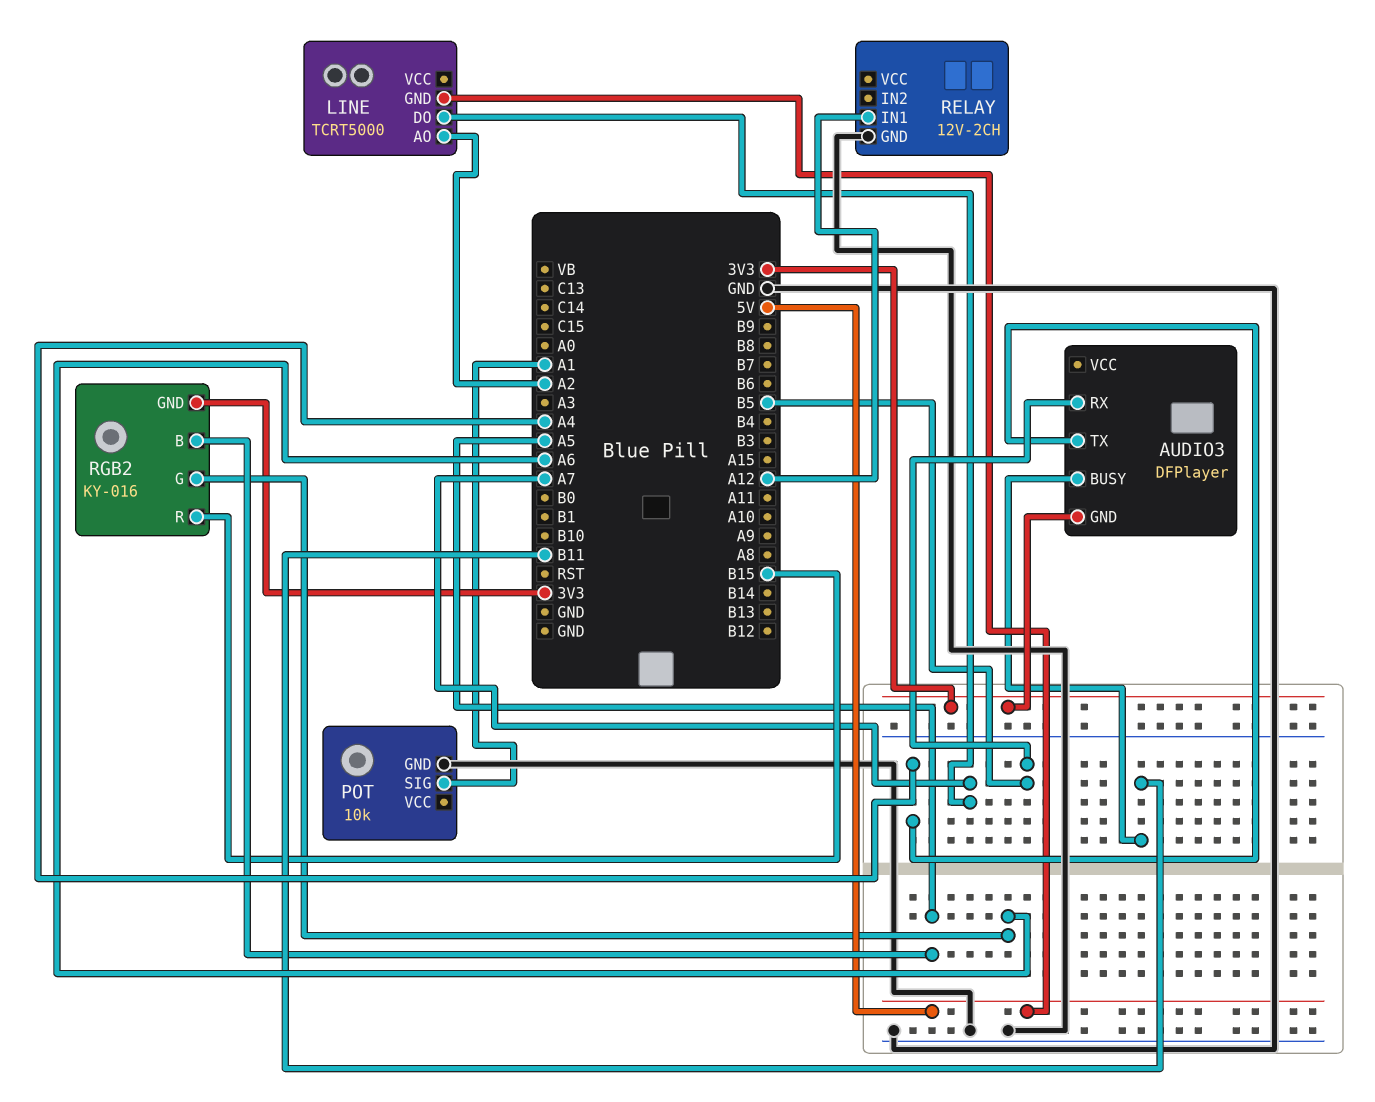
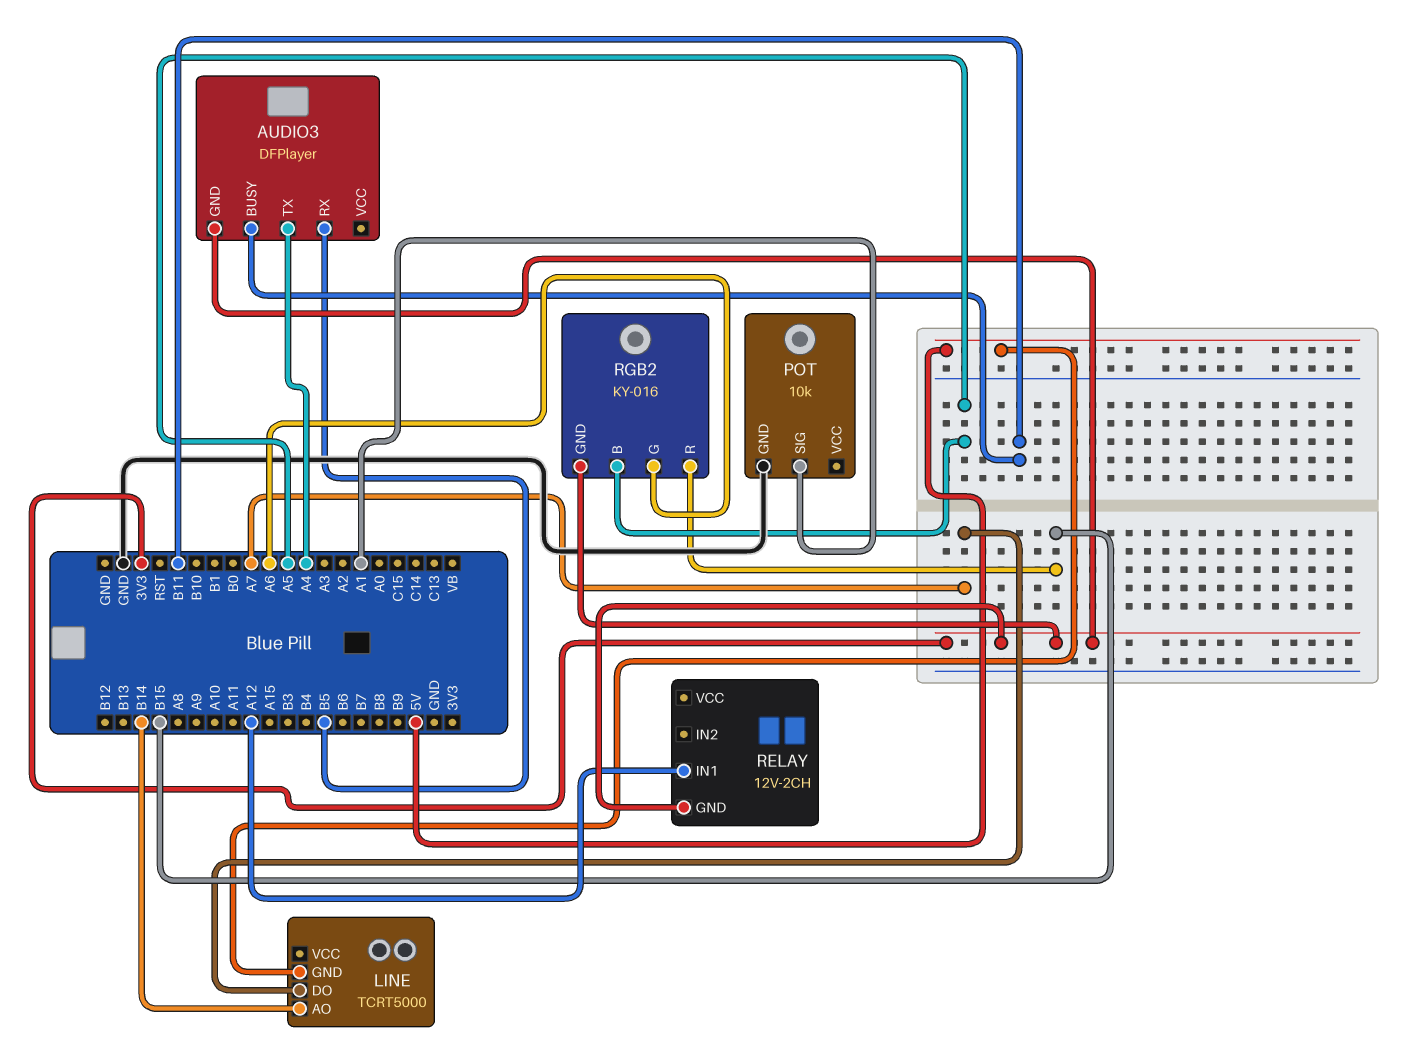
LINE pin AO: A2 -> B14
RELAY pin GND: GND -> 3V3

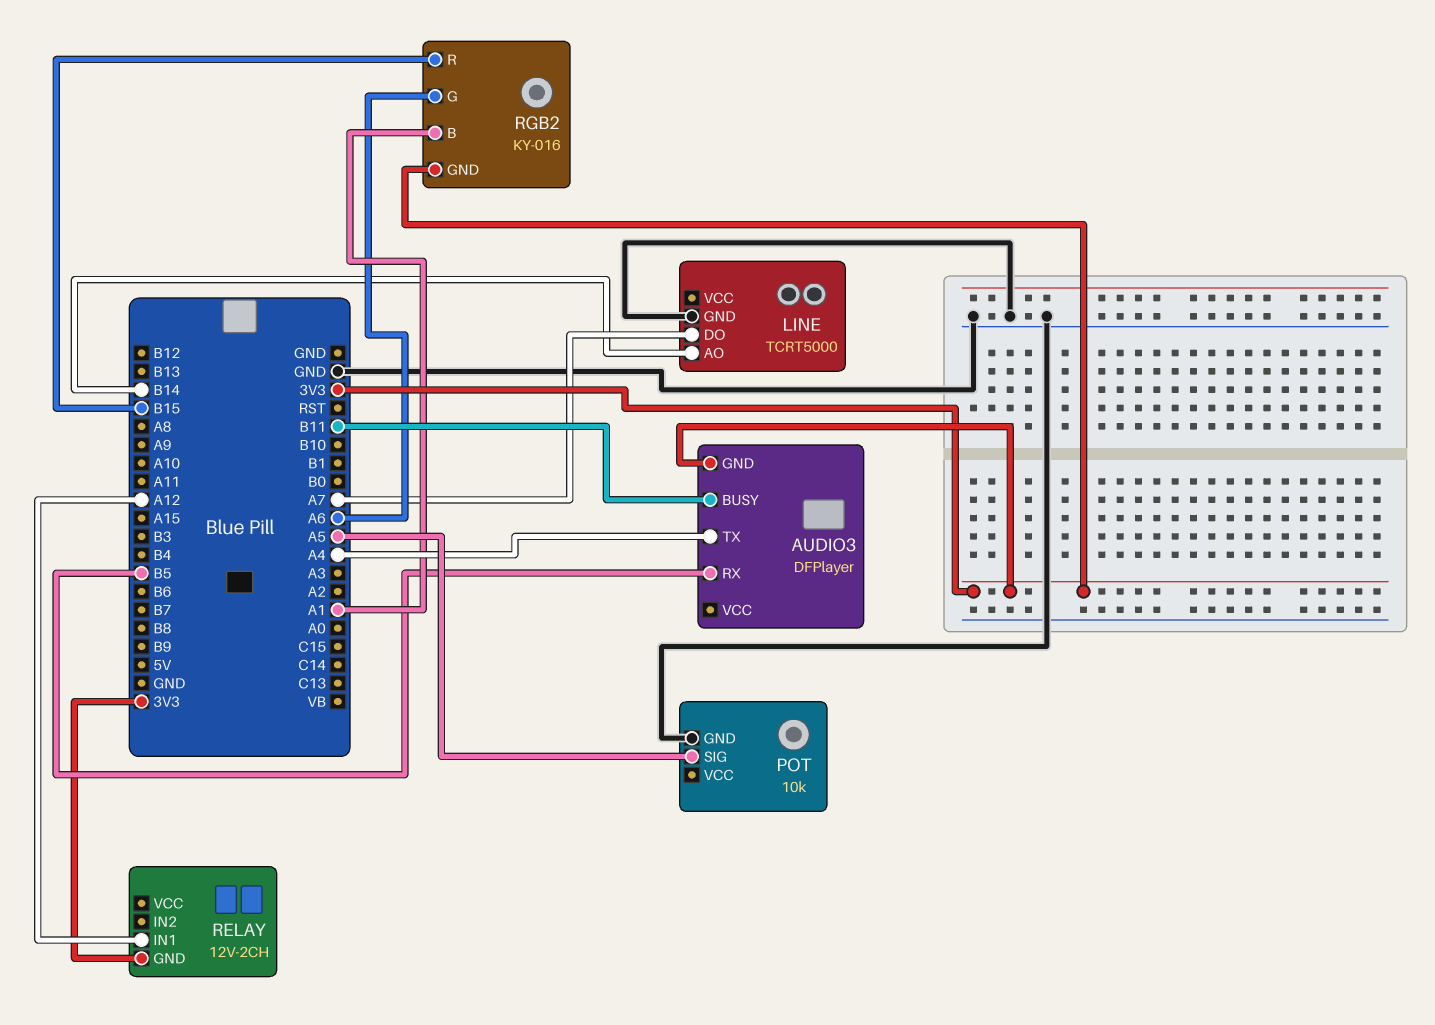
LINE pin GND: 5V -> GND
POT pin SIG: A1 -> A5
RGB2 pin B: A5 -> A1

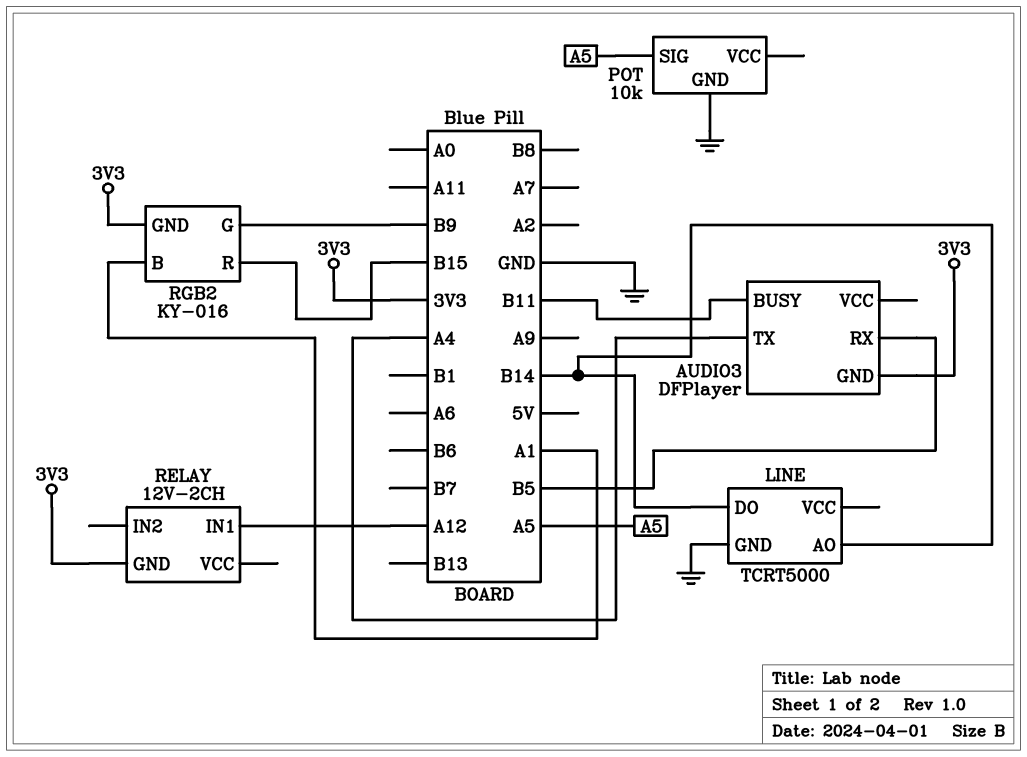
LINE pin DO: A7 -> B14
RGB2 pin G: A6 -> B9

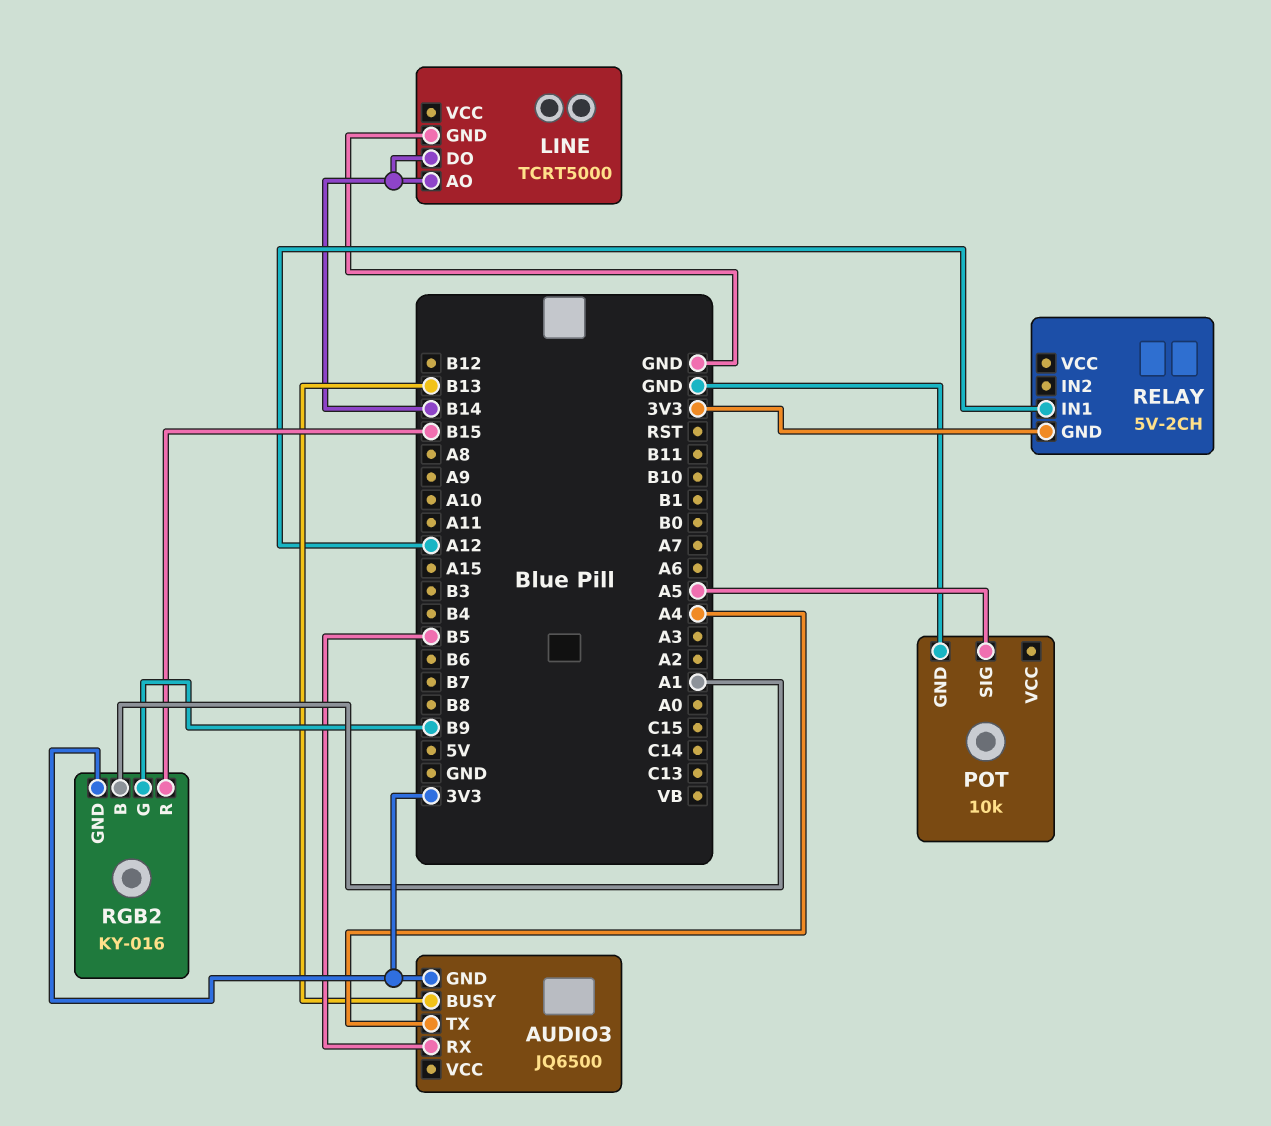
AUDIO3: DFPlayer -> JQ6500
AUDIO3 pin BUSY: B11 -> B13
RELAY: 12V-2CH -> 5V-2CH

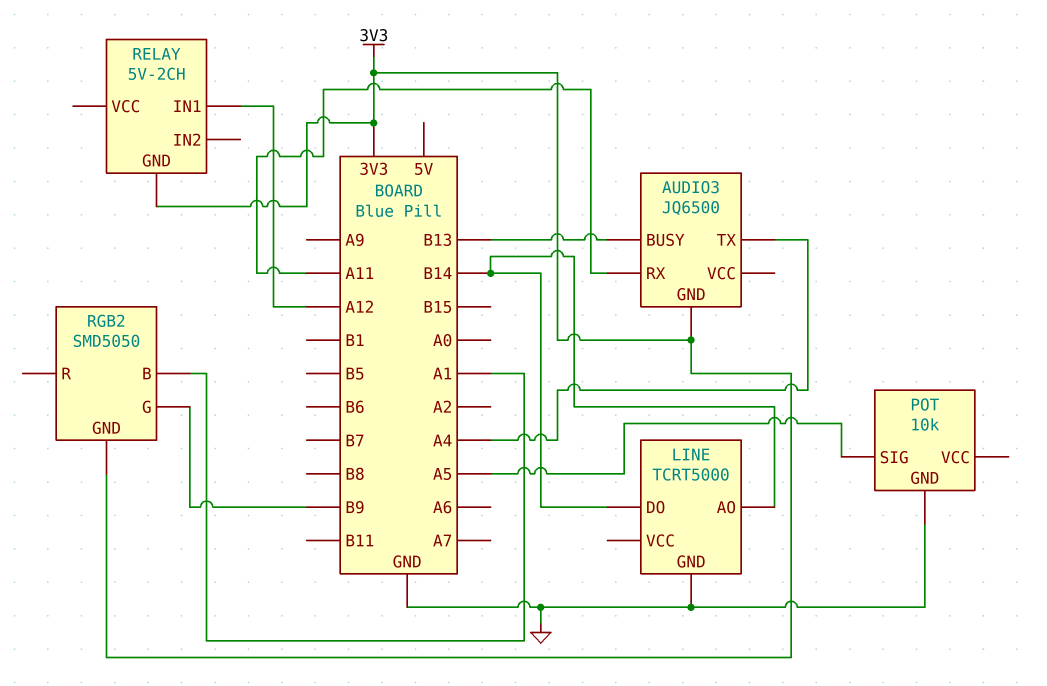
AUDIO3 pin RX: B5 -> A11
RGB2: KY-016 -> SMD5050
RGB2 pin R: B15 -> none

